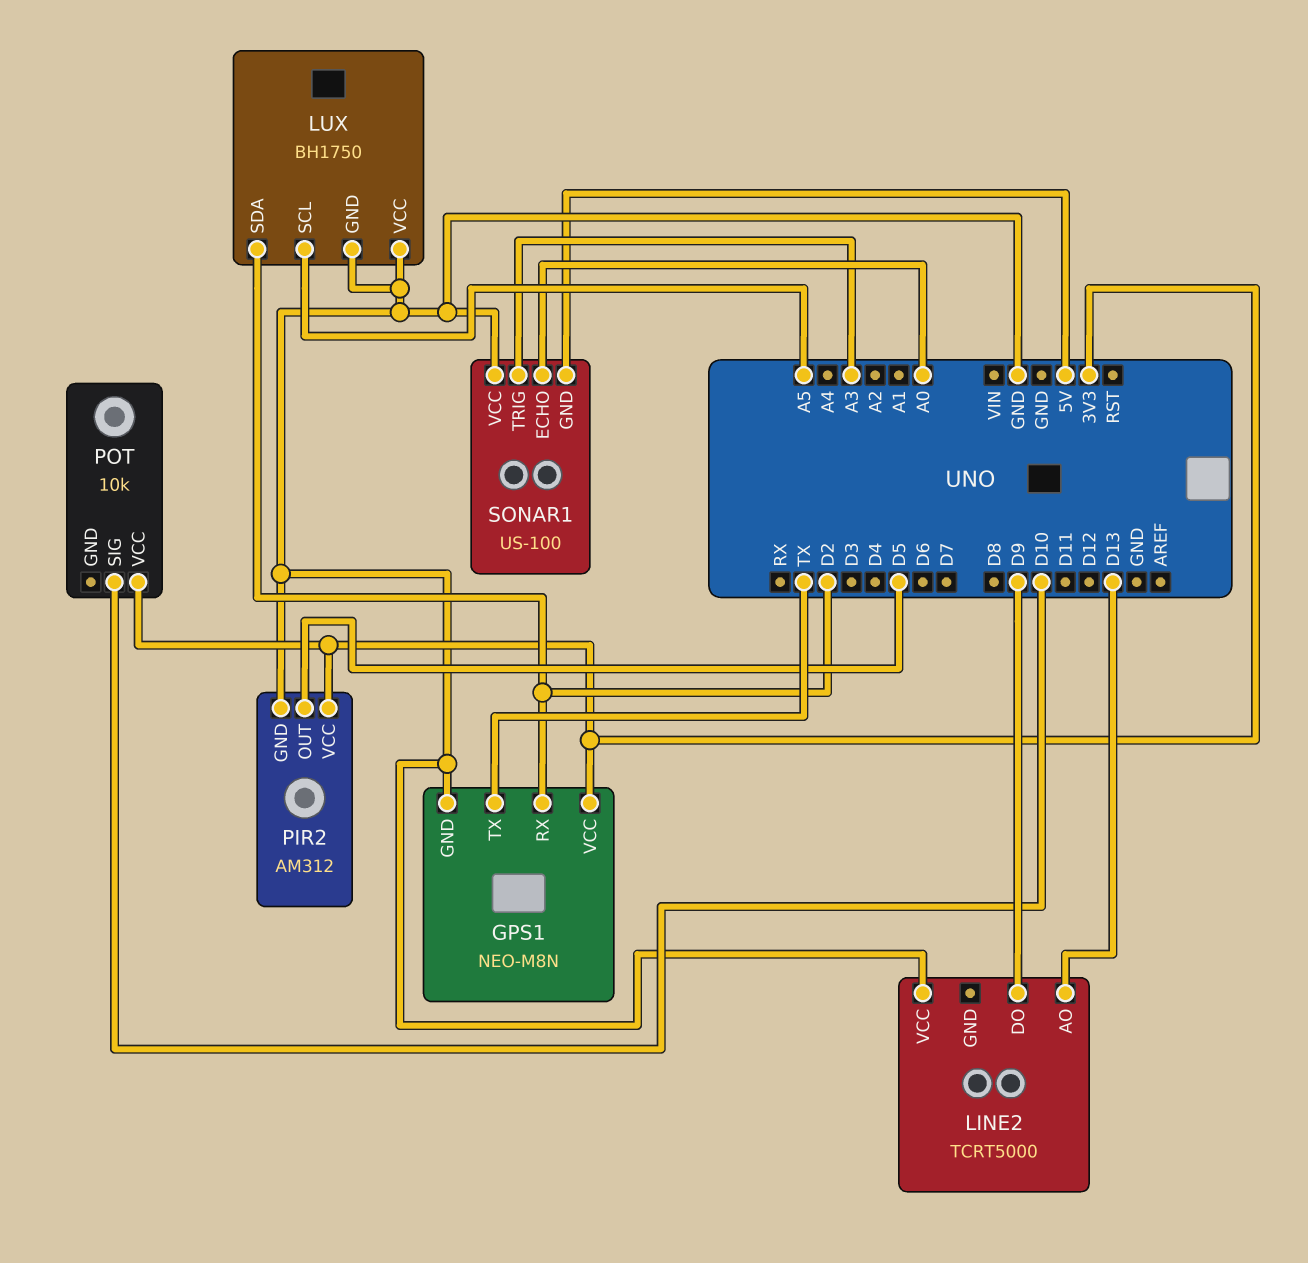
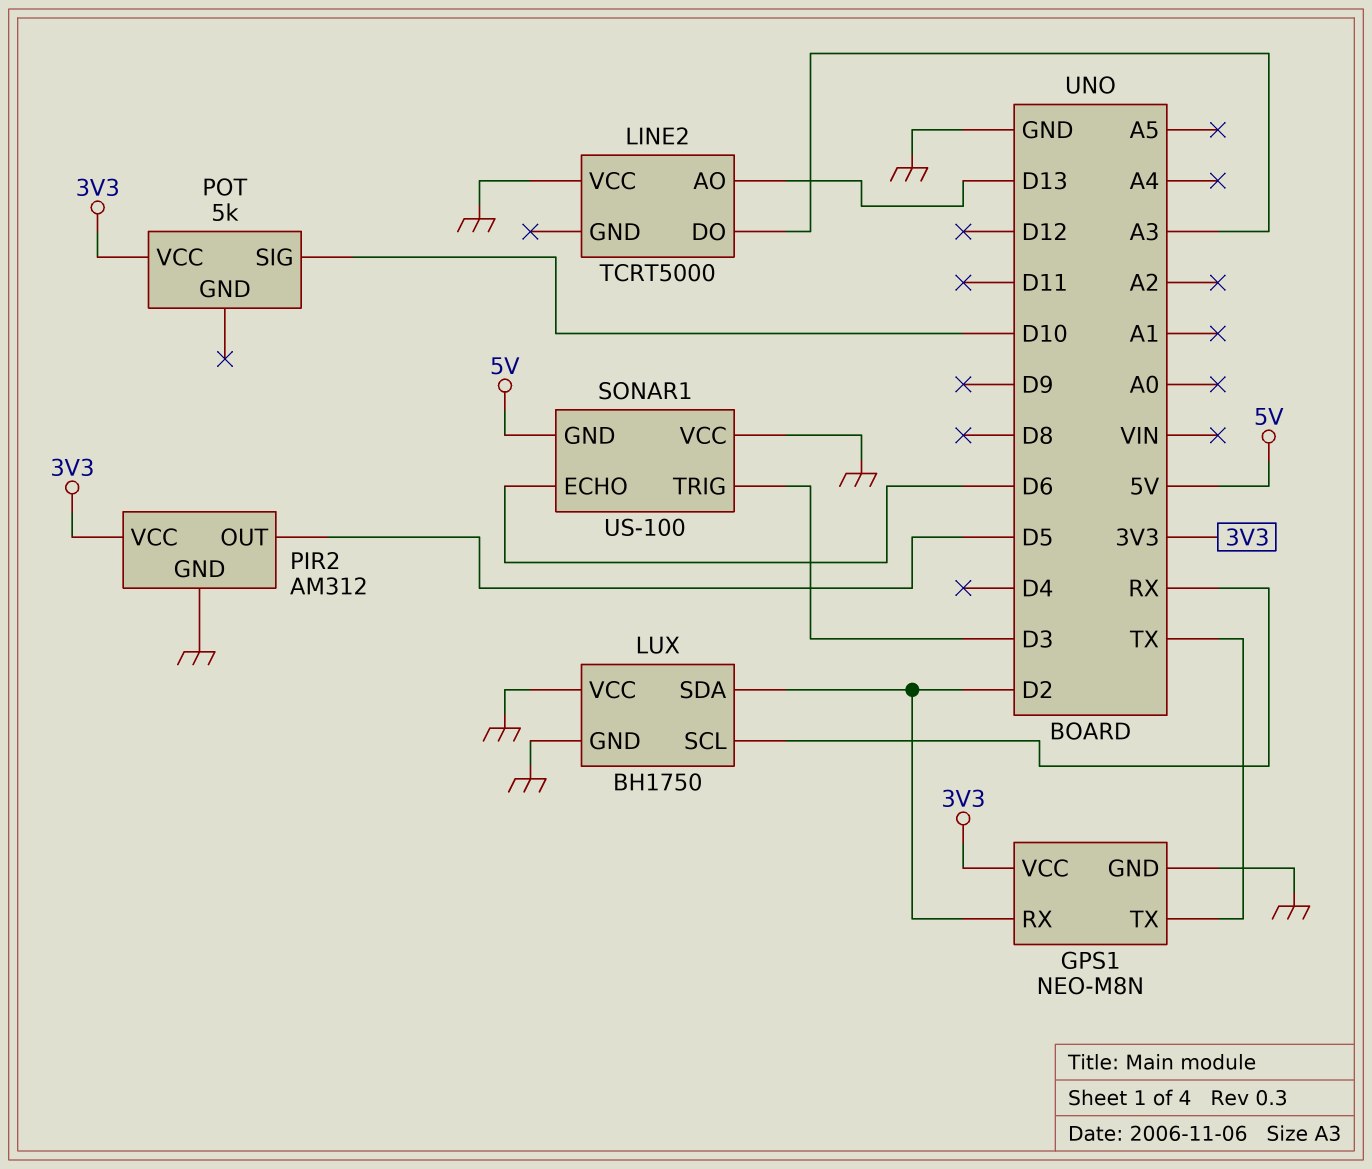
LINE2 pin DO: D9 -> A3
LUX pin SCL: A5 -> RX
POT: 10k -> 5k
SONAR1 pin ECHO: A0 -> D6
SONAR1 pin TRIG: A3 -> D3

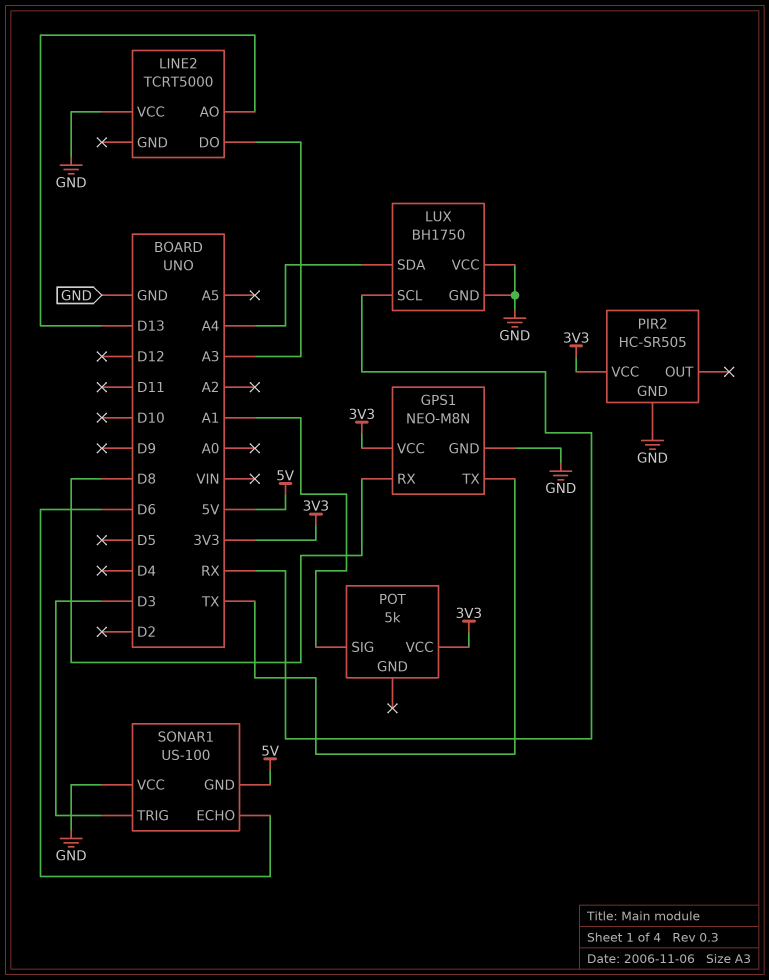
GPS1 pin RX: D2 -> D8
LUX pin SDA: D2 -> A4
PIR2: AM312 -> HC-SR505
PIR2 pin OUT: D5 -> none
POT pin SIG: D10 -> A1

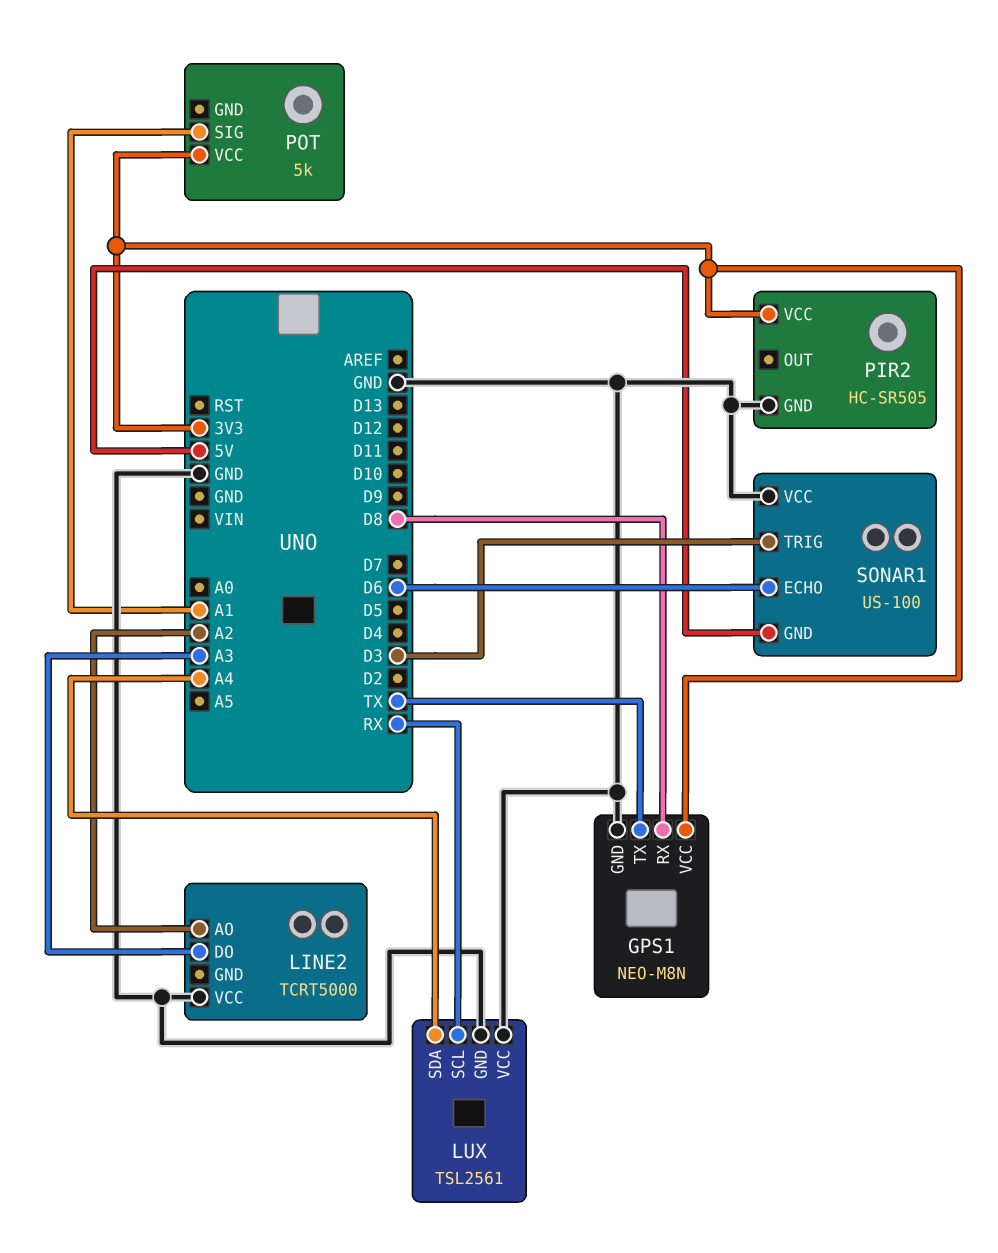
LINE2 pin AO: D13 -> A2
LUX: BH1750 -> TSL2561

